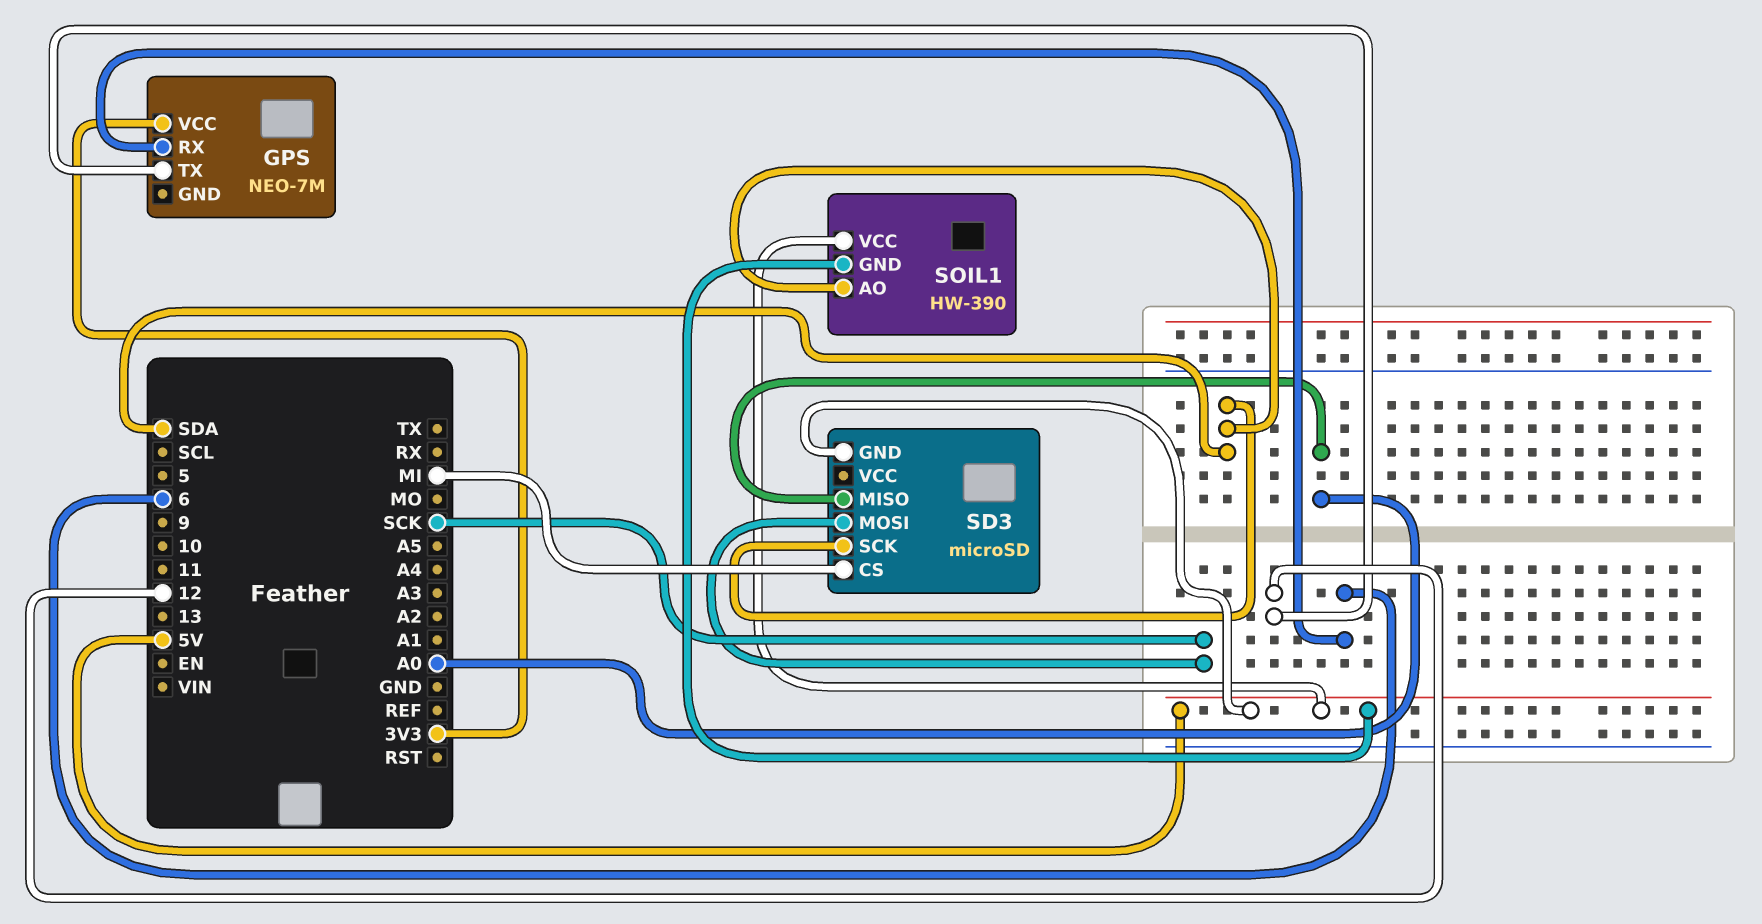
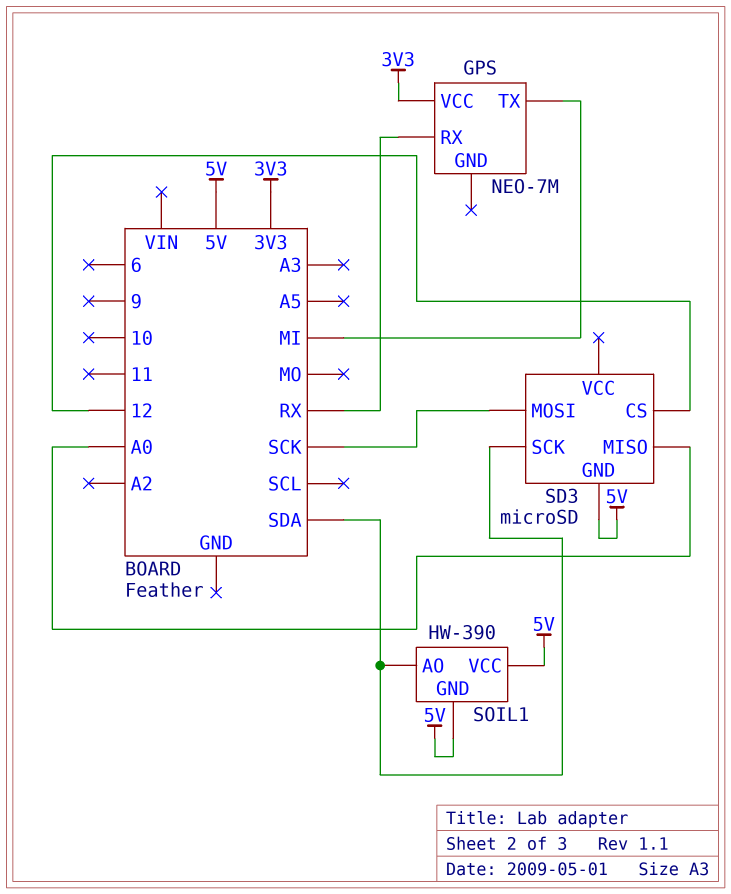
GPS pin RX: 6 -> RX
GPS pin TX: 12 -> MI
SD3 pin CS: MI -> 12

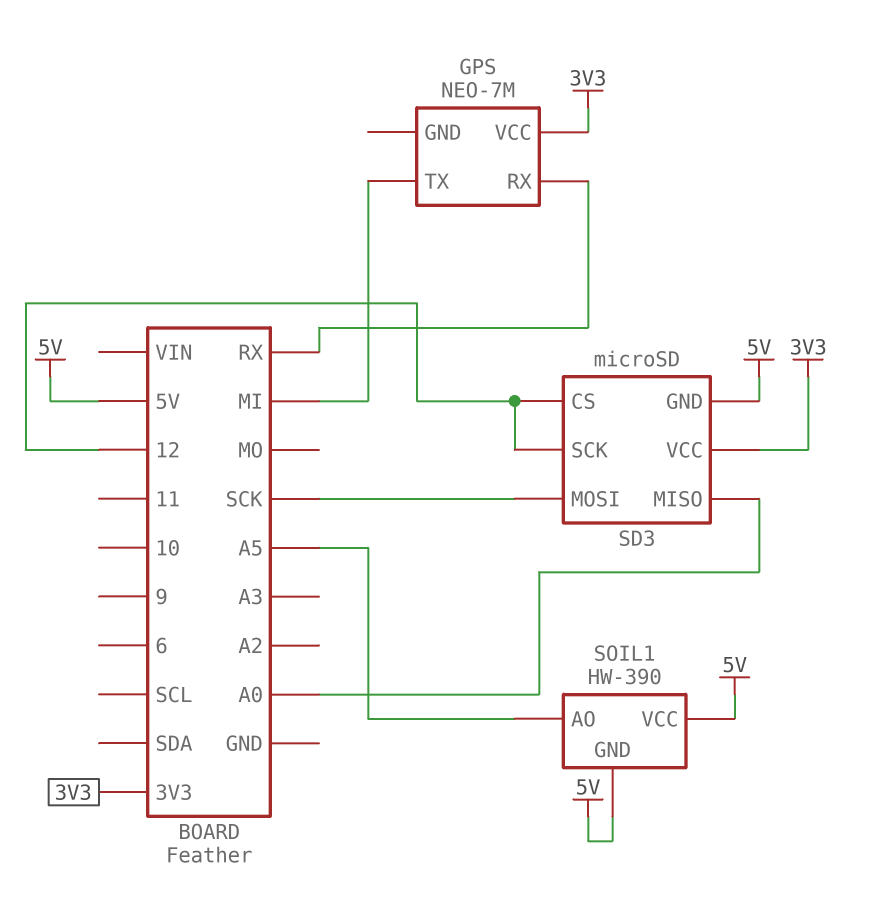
SD3 pin SCK: SDA -> 12
SD3 pin VCC: none -> 3V3
SOIL1 pin AO: SDA -> A5

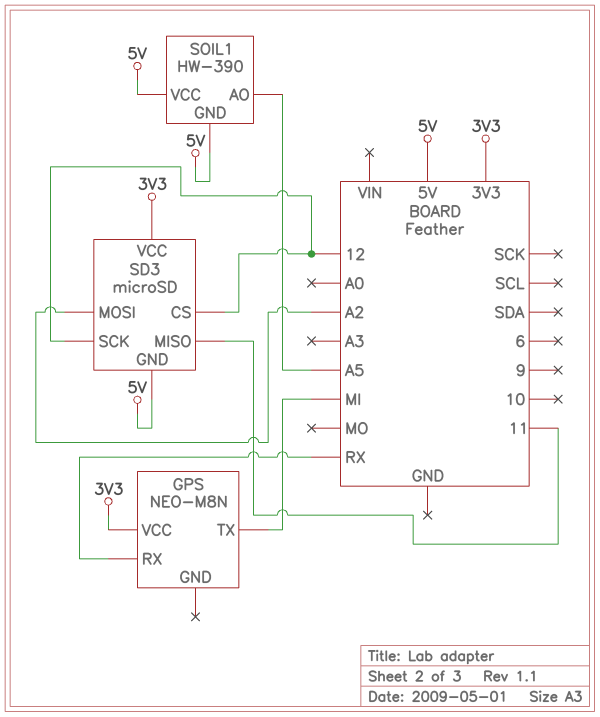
GPS: NEO-7M -> NEO-M8N
SD3 pin MISO: A0 -> 11
SD3 pin MOSI: SCK -> A2

